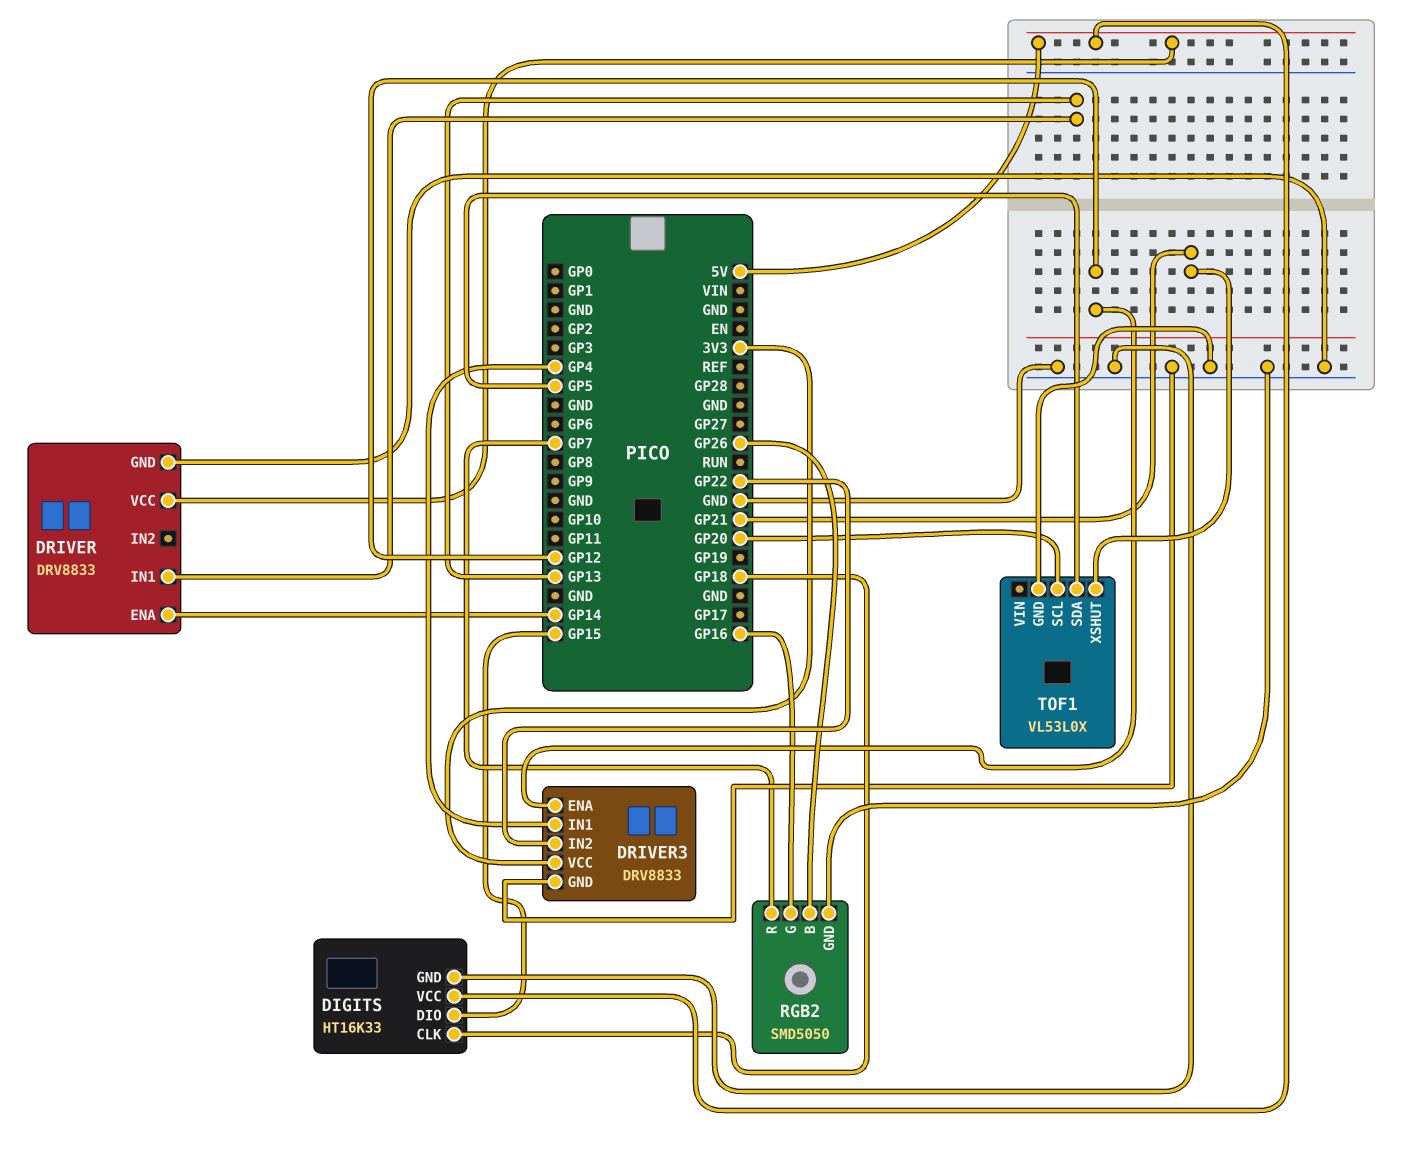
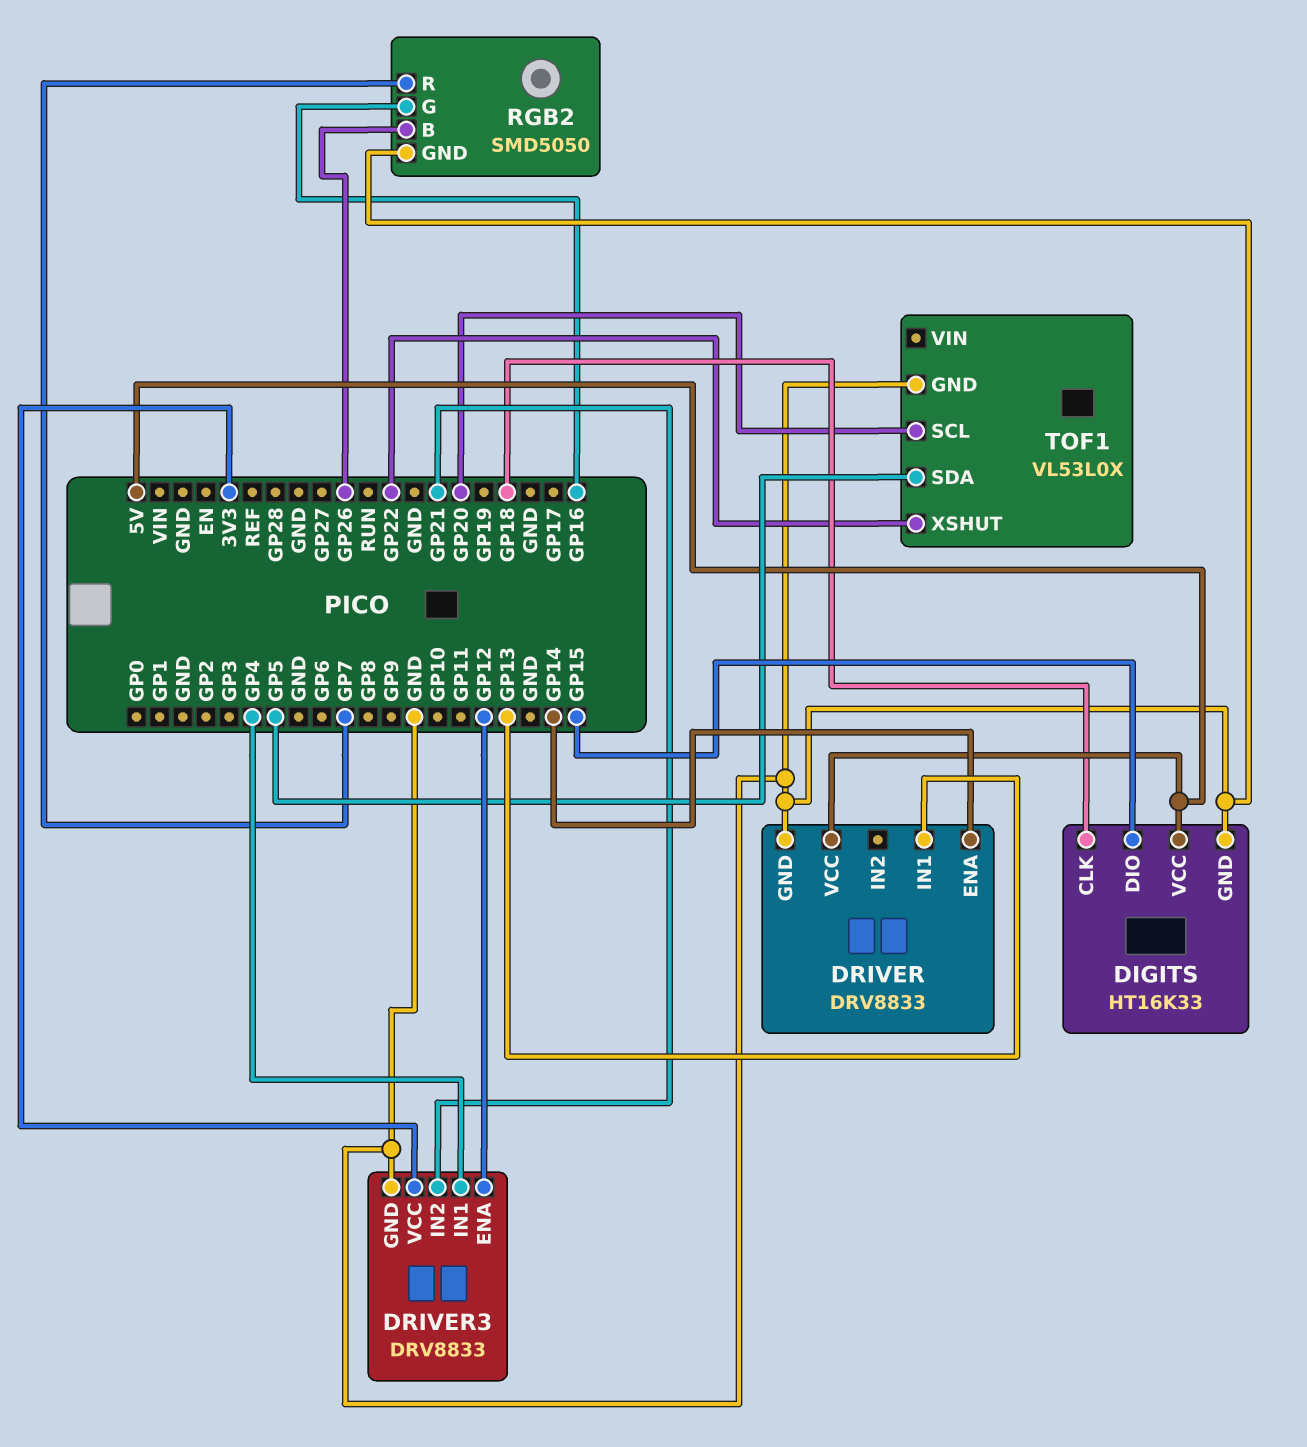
DRIVER3 pin IN2: GP22 -> GP21
TOF1 pin XSHUT: GP21 -> GP22

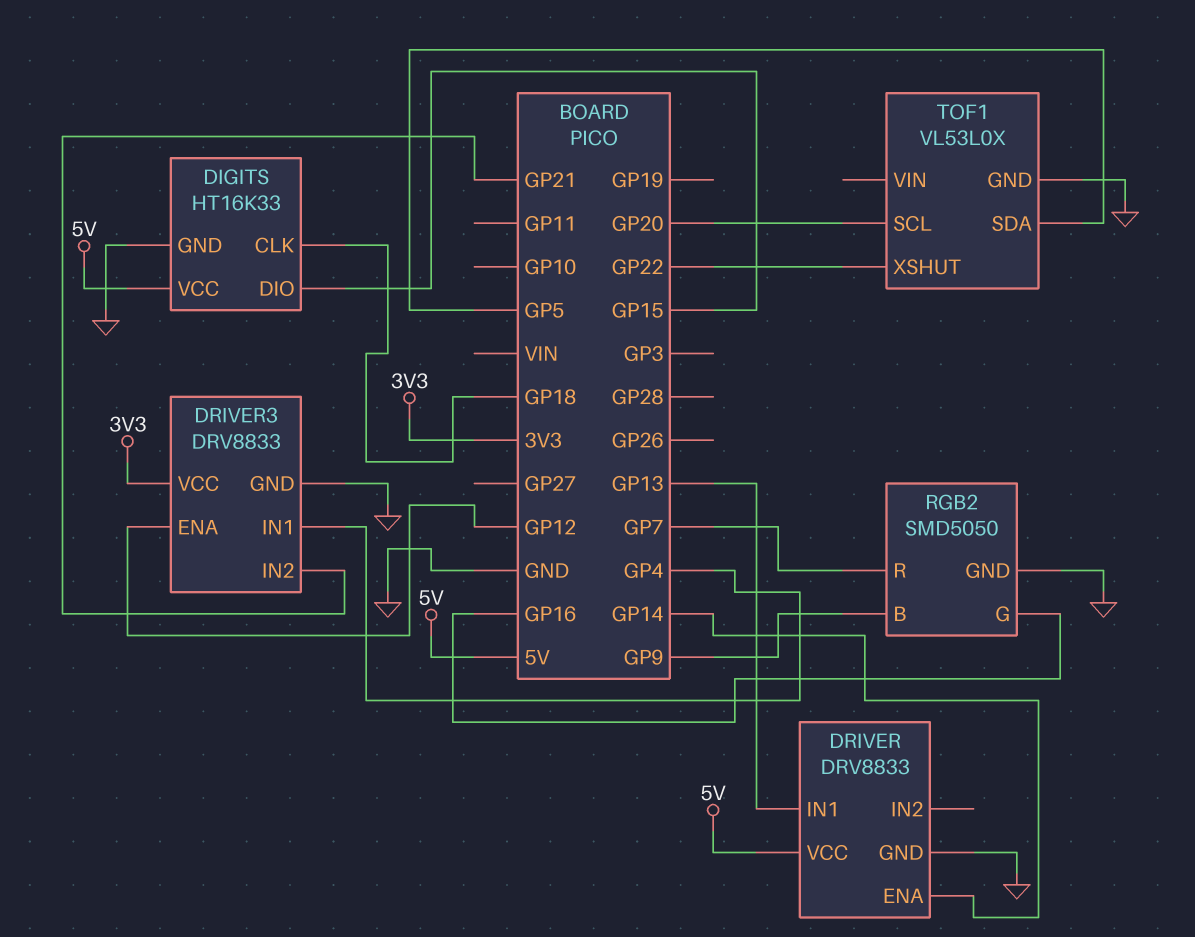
RGB2 pin B: GP26 -> GP9

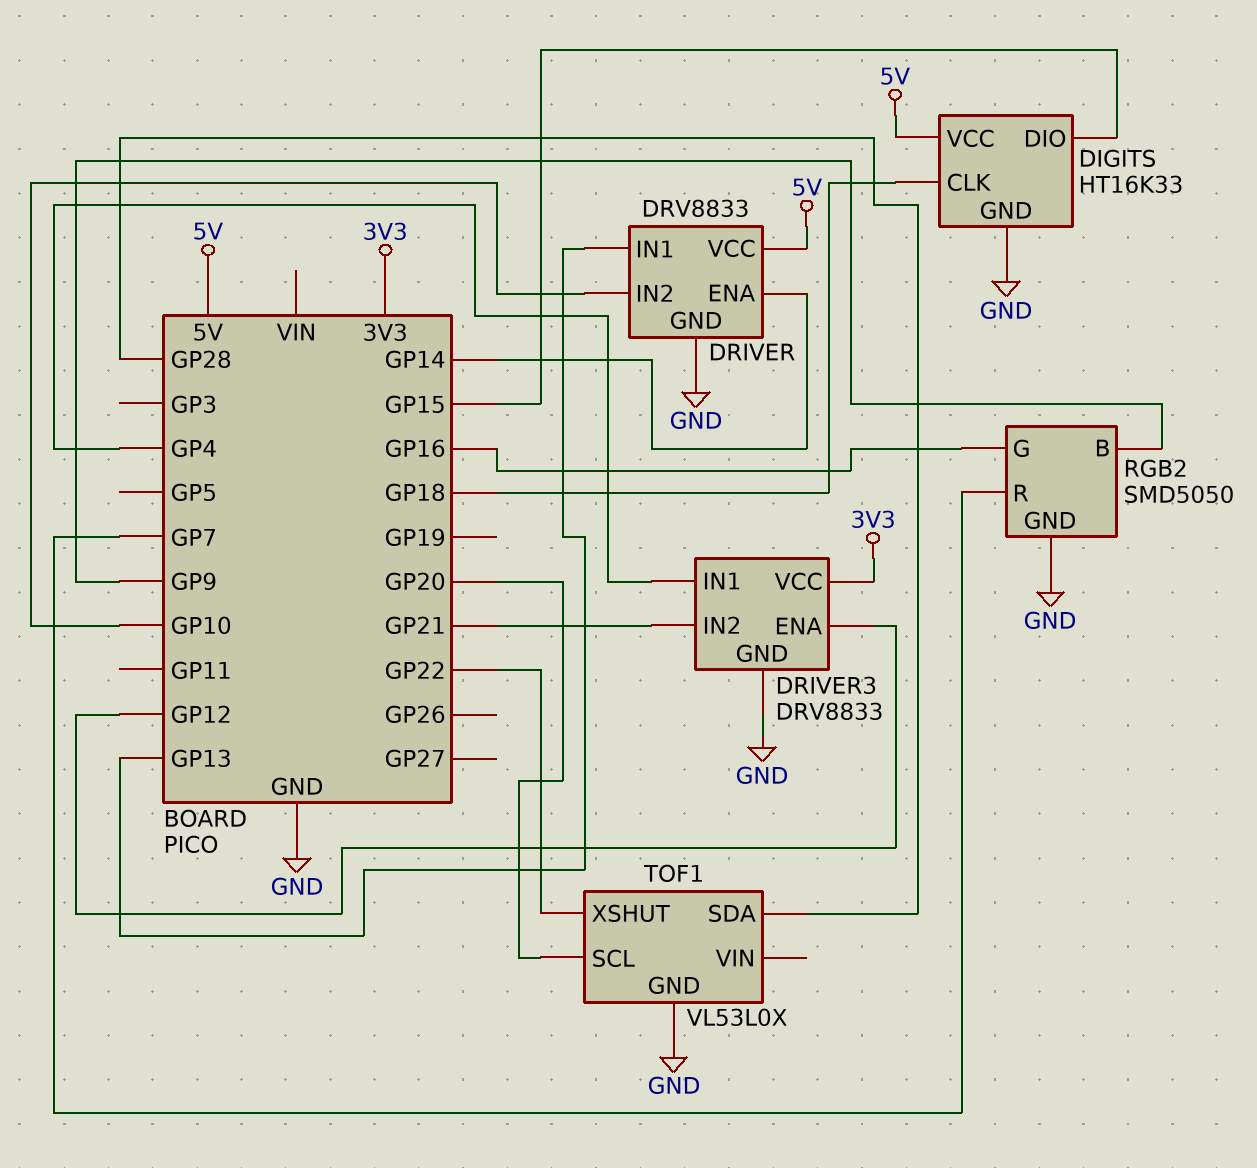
DRIVER pin IN2: none -> GP10
TOF1 pin SDA: GP5 -> GP28

